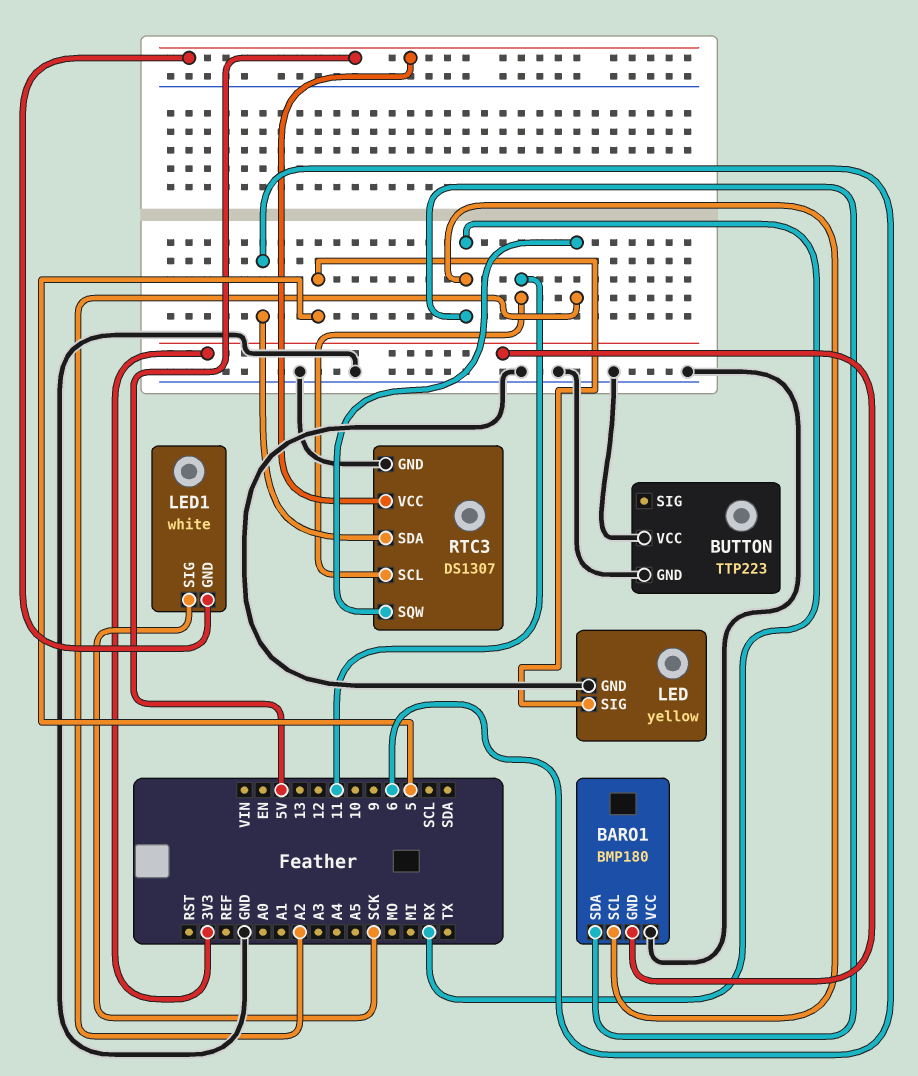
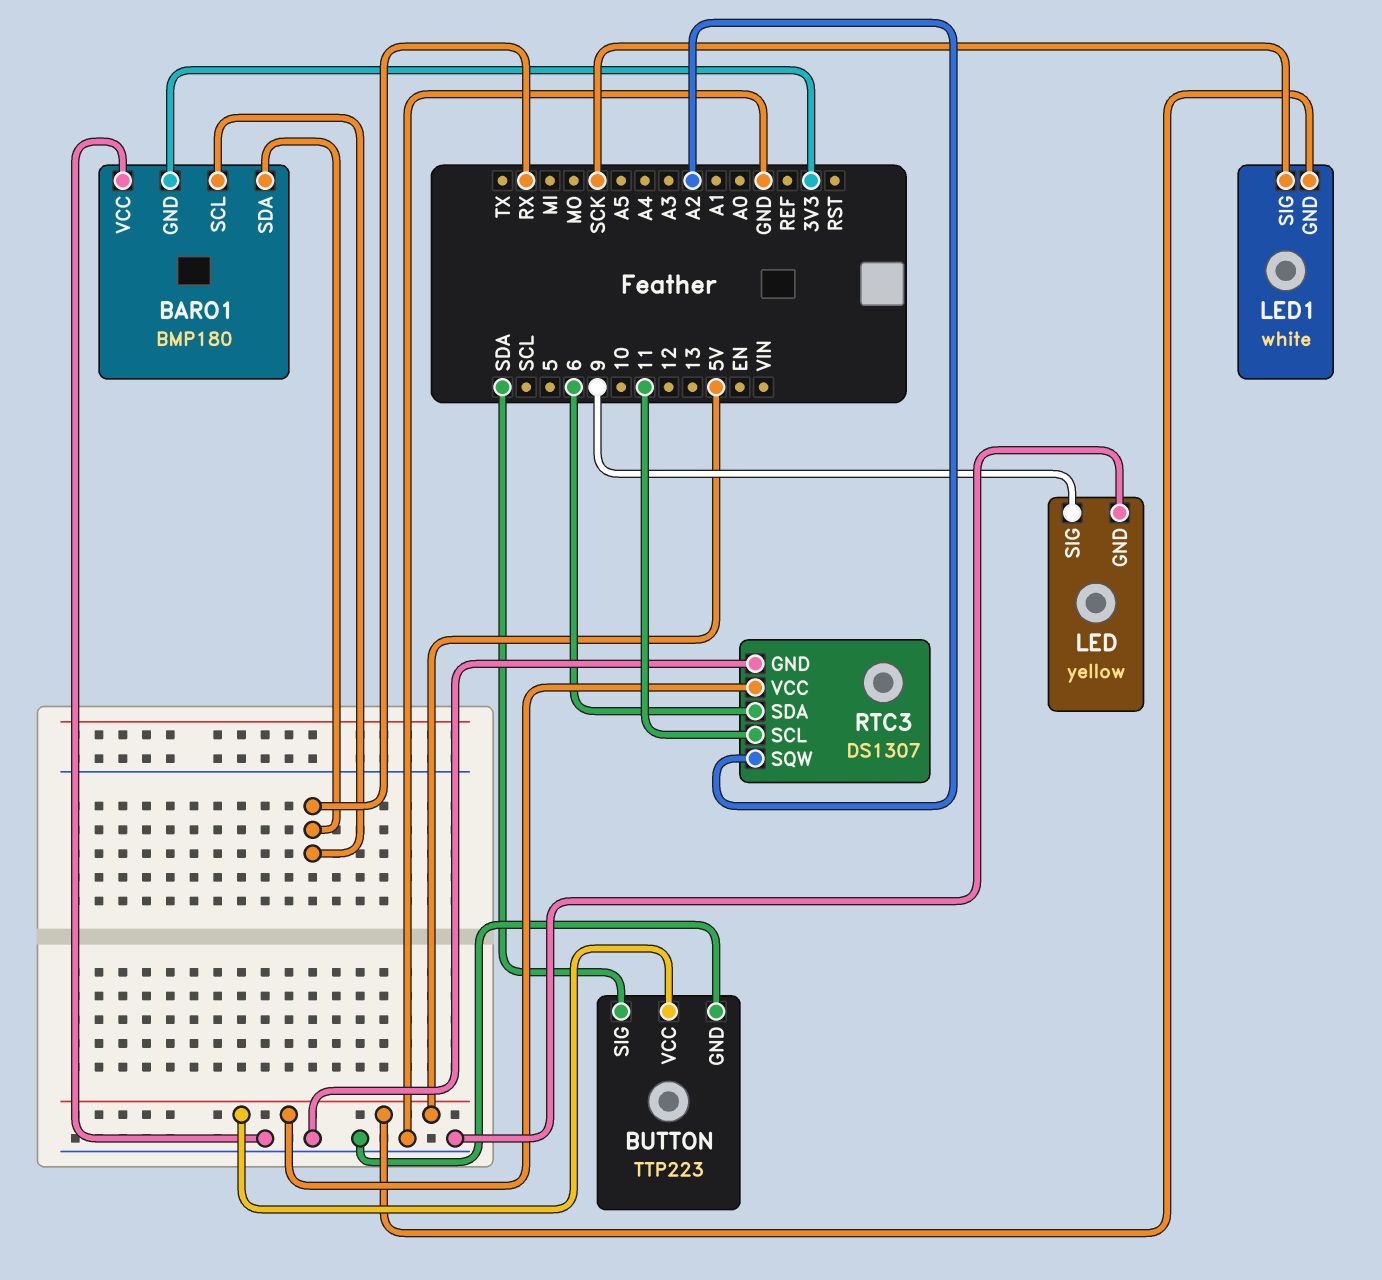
BUTTON pin SIG: none -> SDA
BUTTON pin VCC: GND -> 5V
LED pin SIG: 5 -> 9

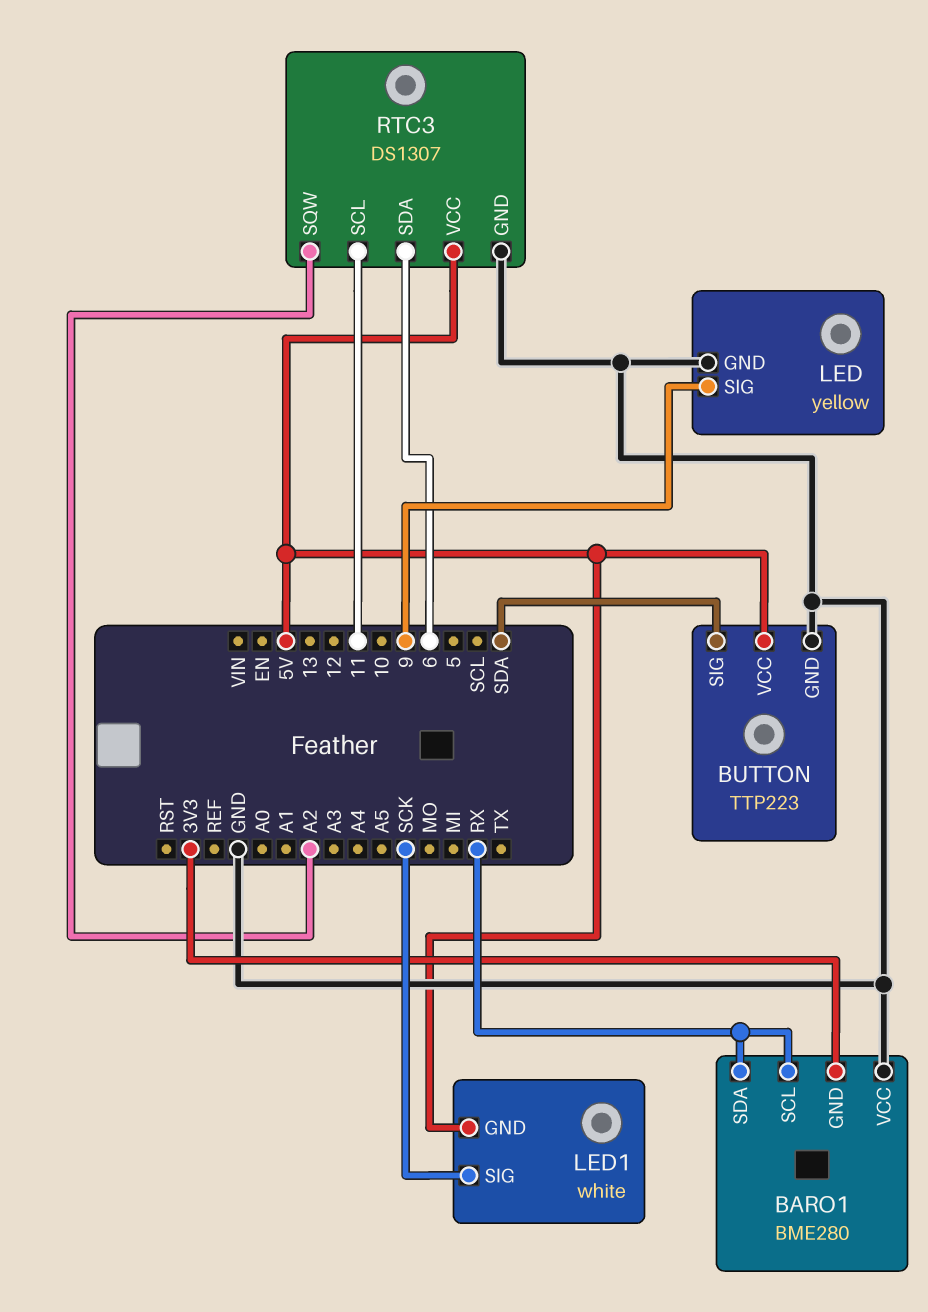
BARO1: BMP180 -> BME280

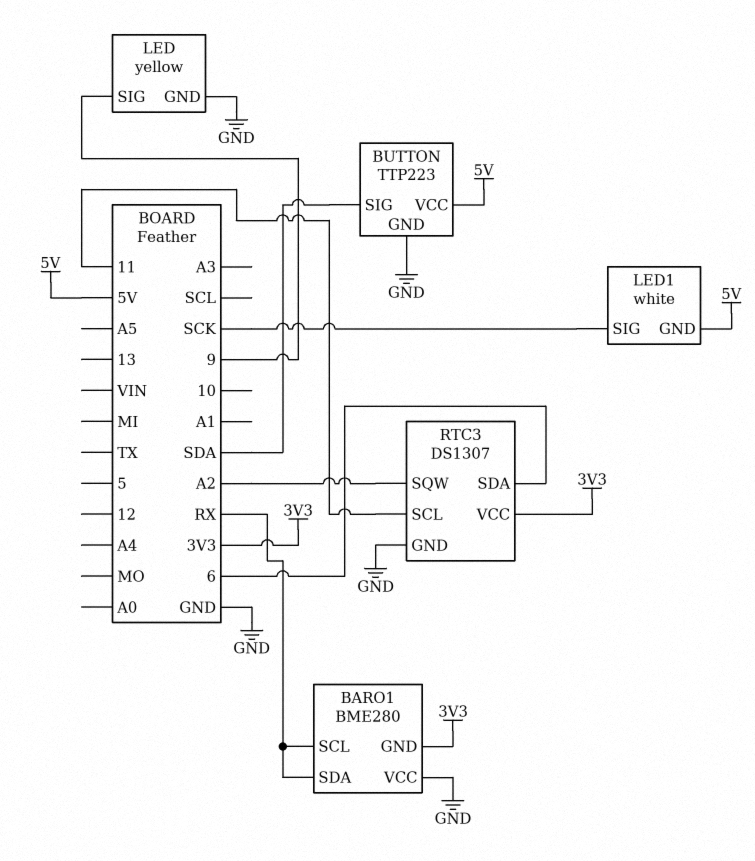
RTC3 pin VCC: 5V -> 3V3

